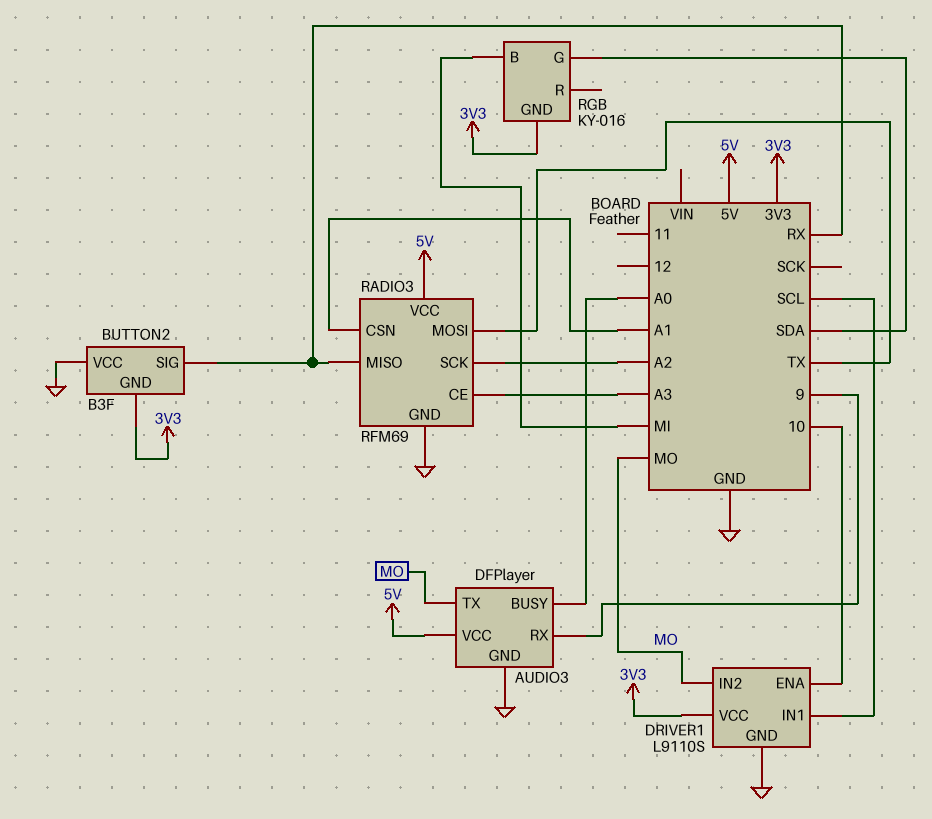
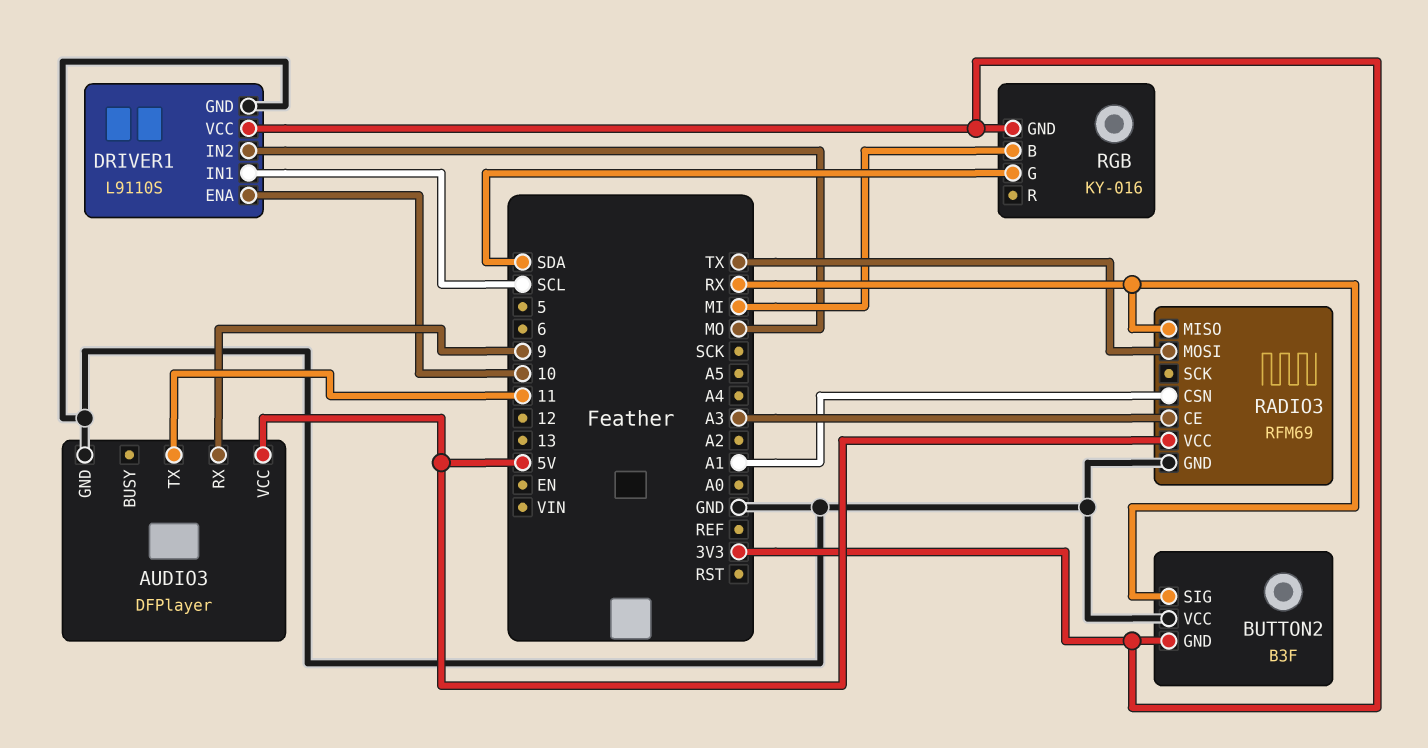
AUDIO3 pin BUSY: A0 -> none
AUDIO3 pin TX: MO -> 11
RADIO3 pin SCK: A2 -> none

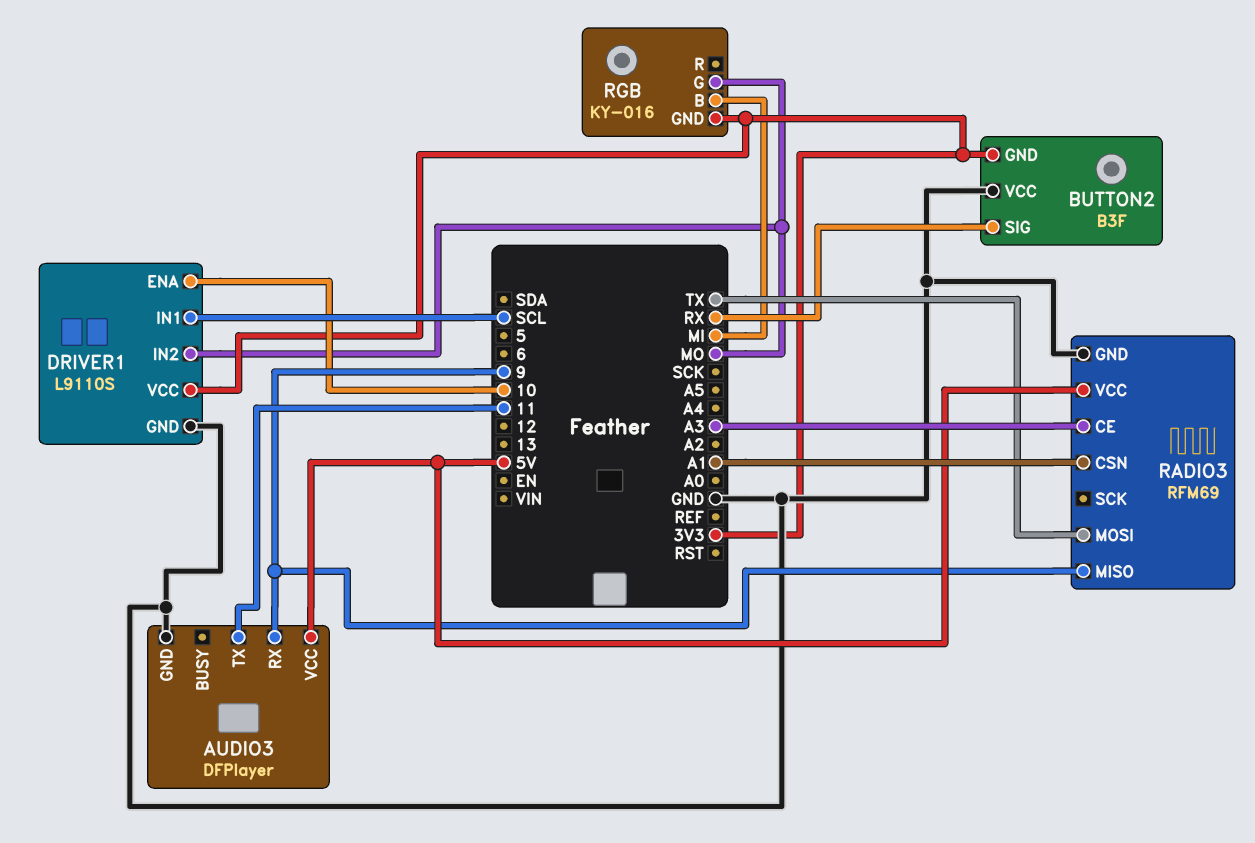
RADIO3 pin MISO: RX -> 9
RGB pin G: SDA -> MO

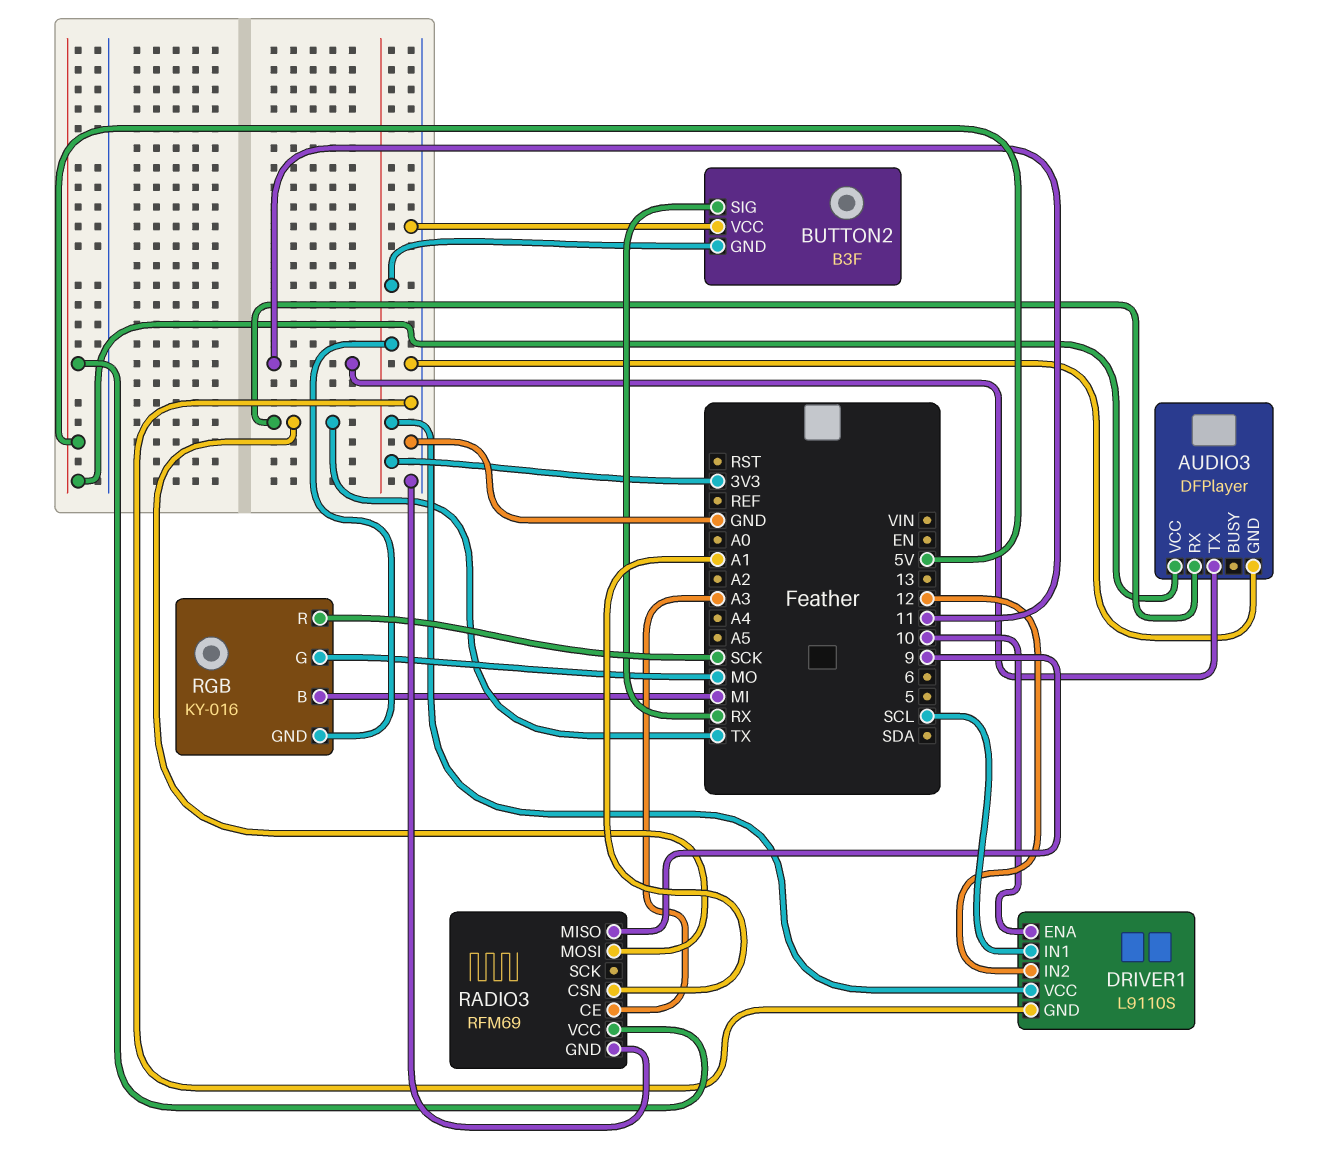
AUDIO3 pin RX: 9 -> TX
DRIVER1 pin IN2: MO -> 12
RGB pin R: none -> SCK

